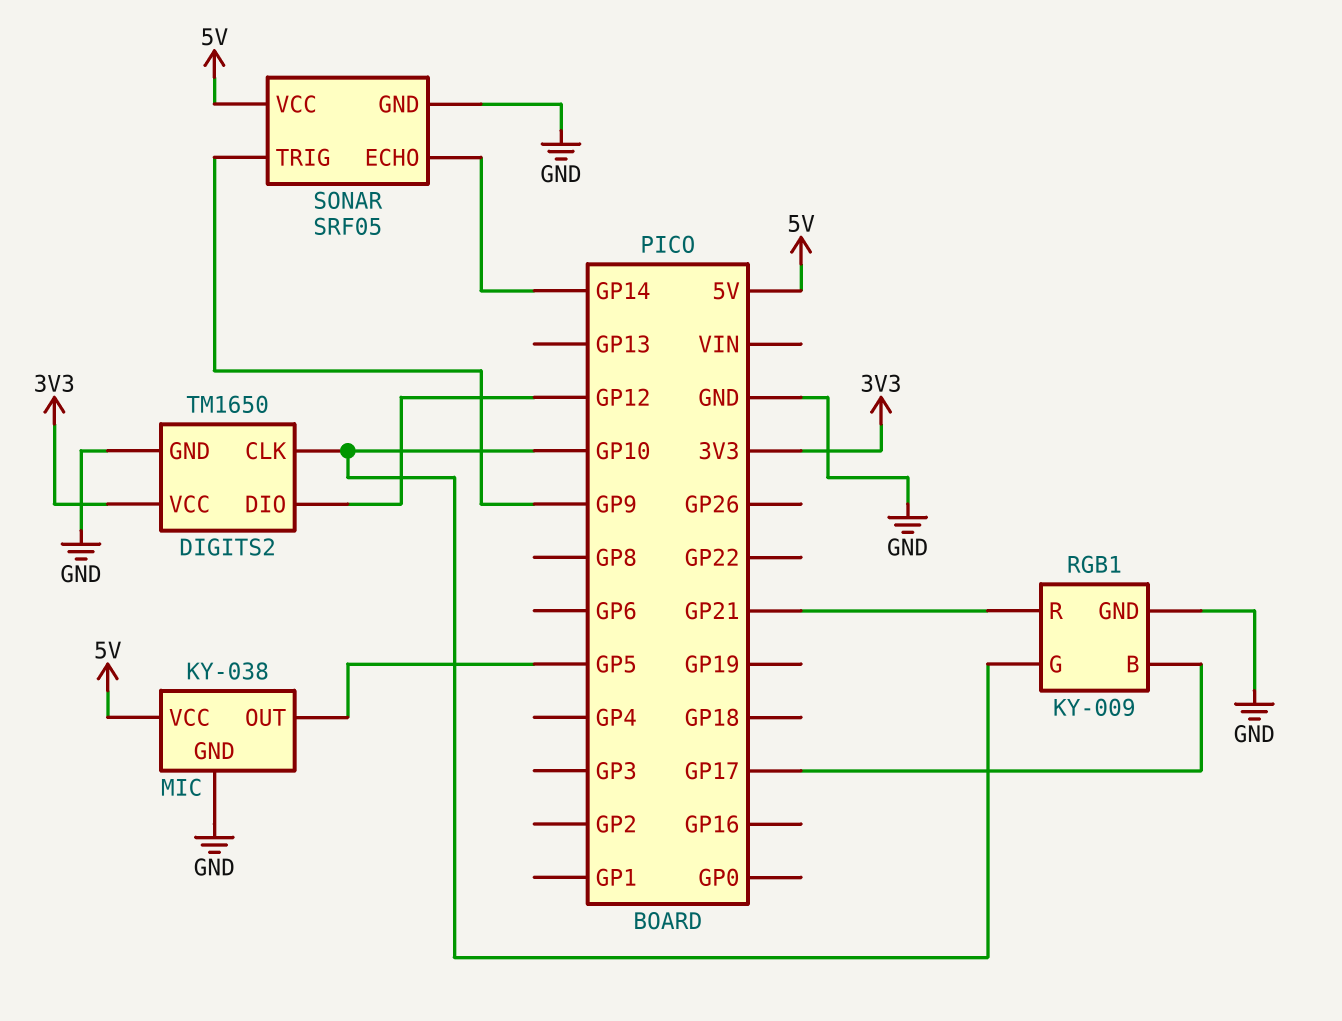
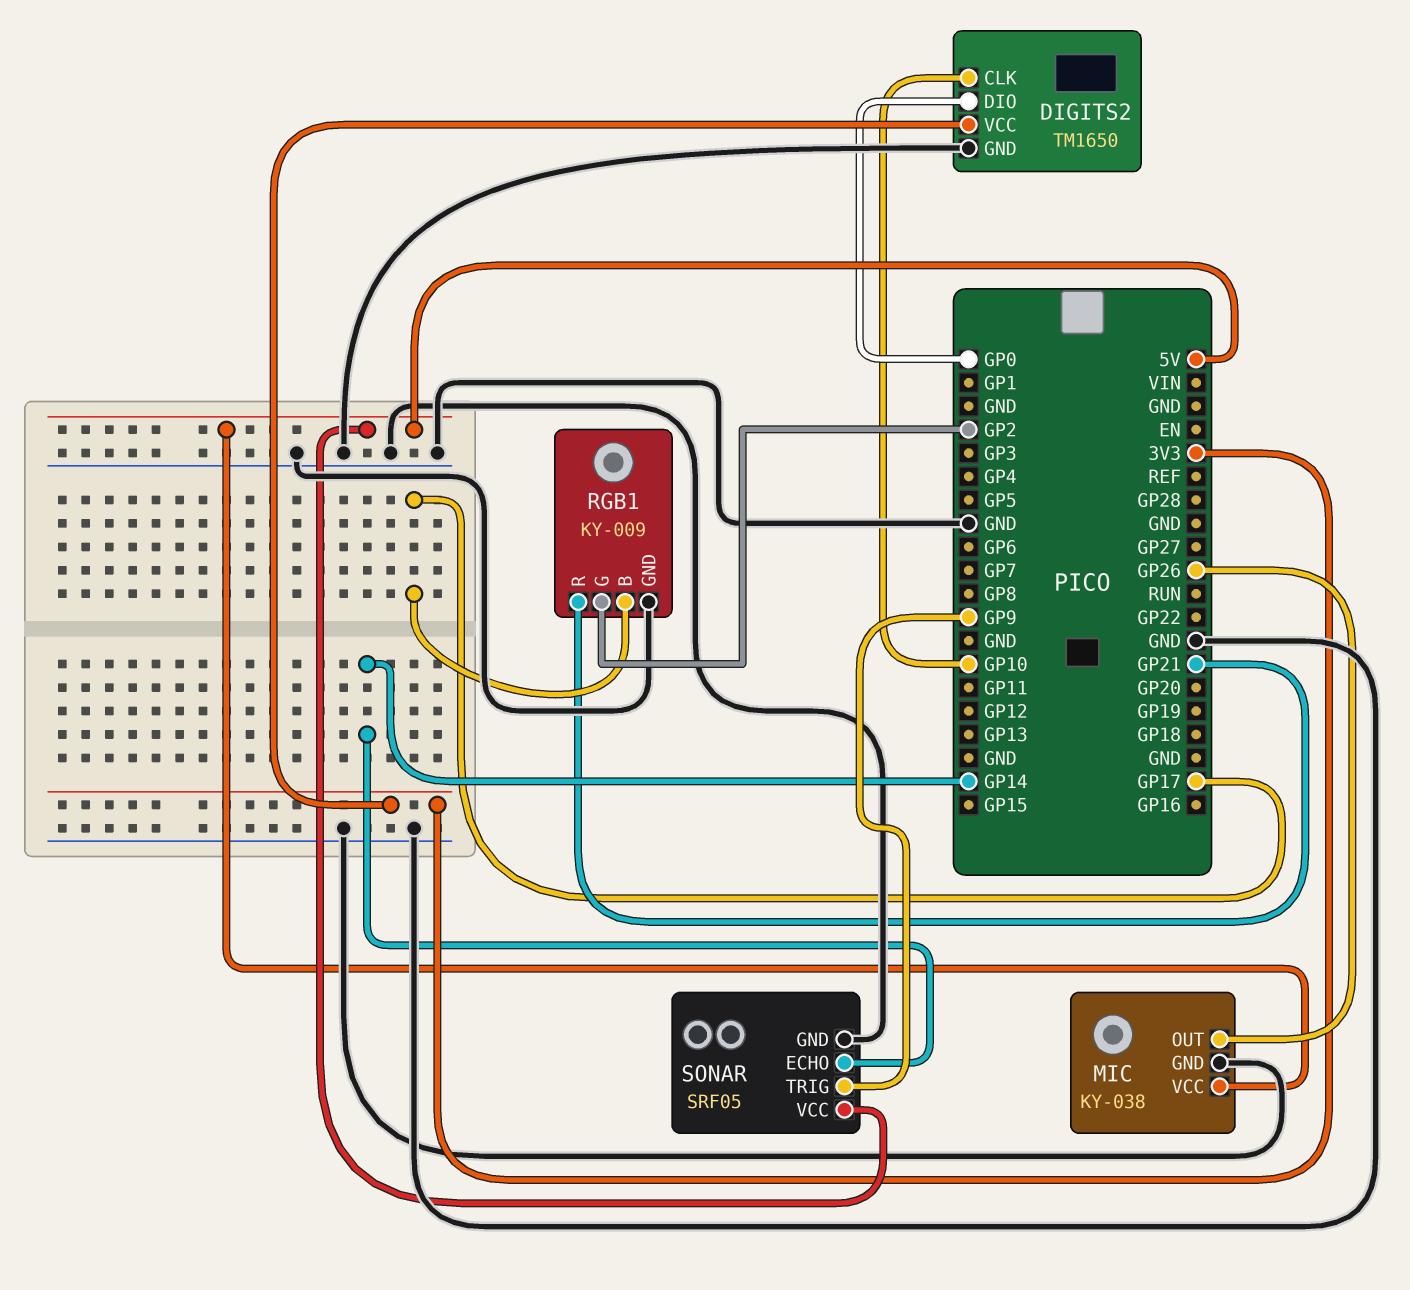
DIGITS2 pin DIO: GP12 -> GP0
MIC pin OUT: GP5 -> GP26
RGB1 pin G: GP10 -> GP2

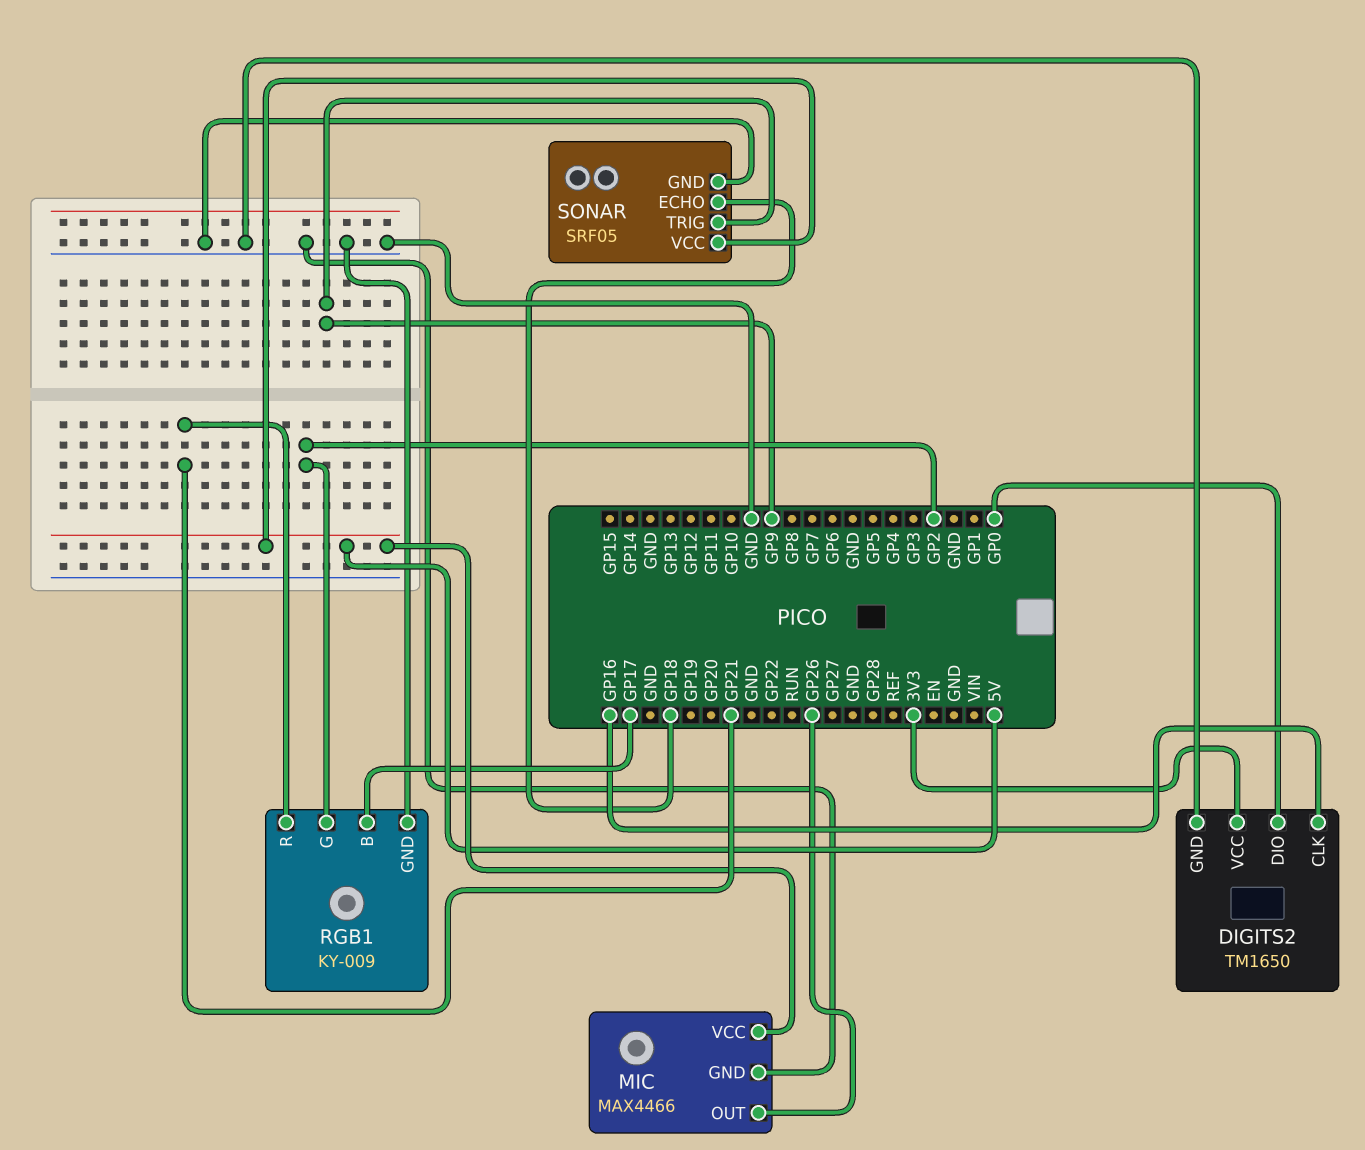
DIGITS2 pin CLK: GP10 -> GP16
MIC: KY-038 -> MAX4466
SONAR pin ECHO: GP14 -> GP18

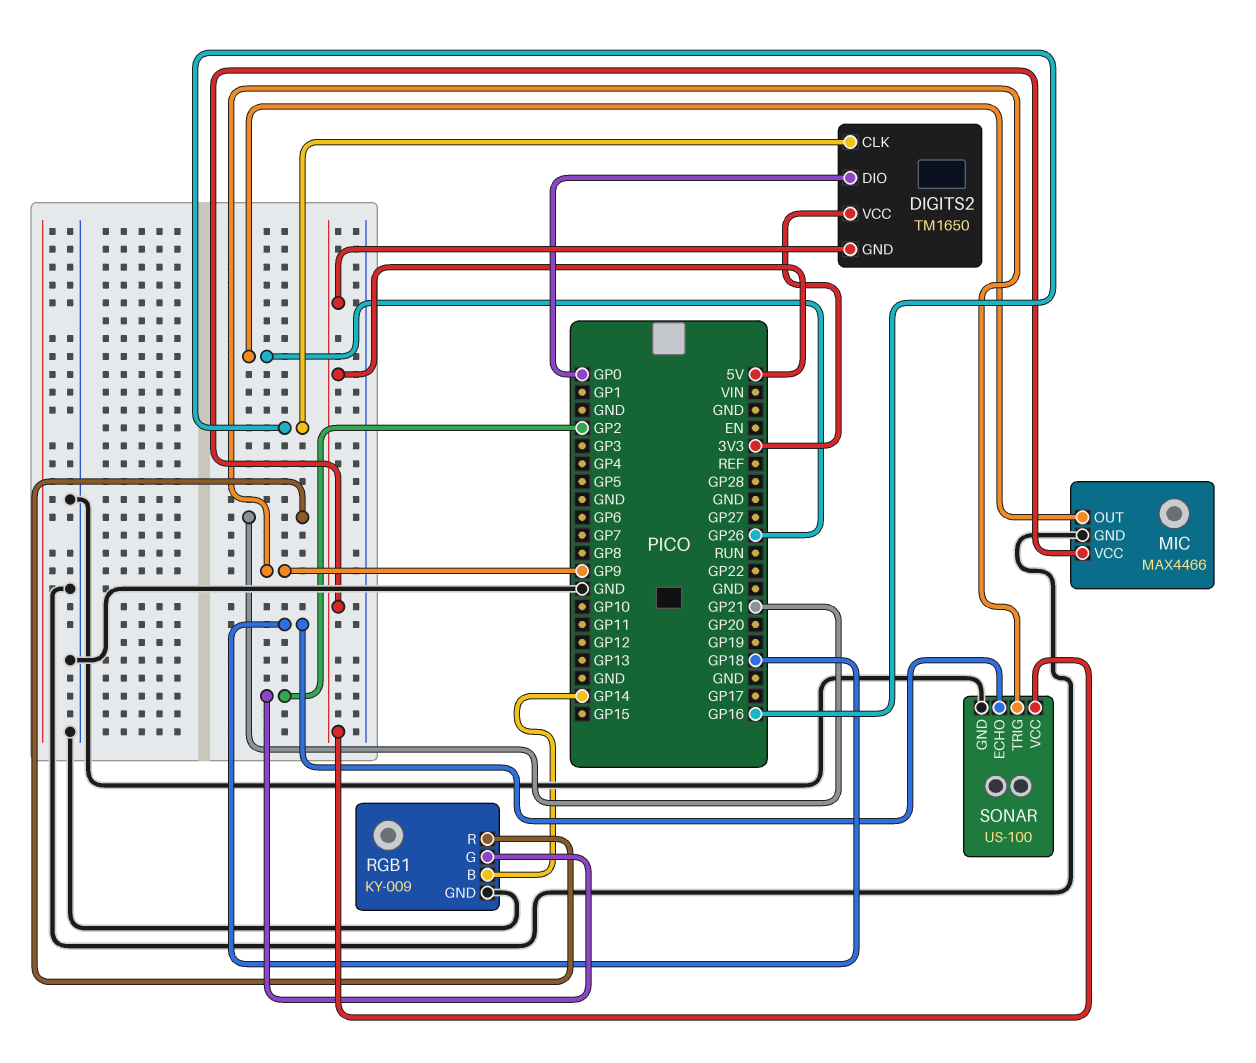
DIGITS2 pin GND: GND -> 5V
RGB1 pin B: GP17 -> GP14
SONAR: SRF05 -> US-100

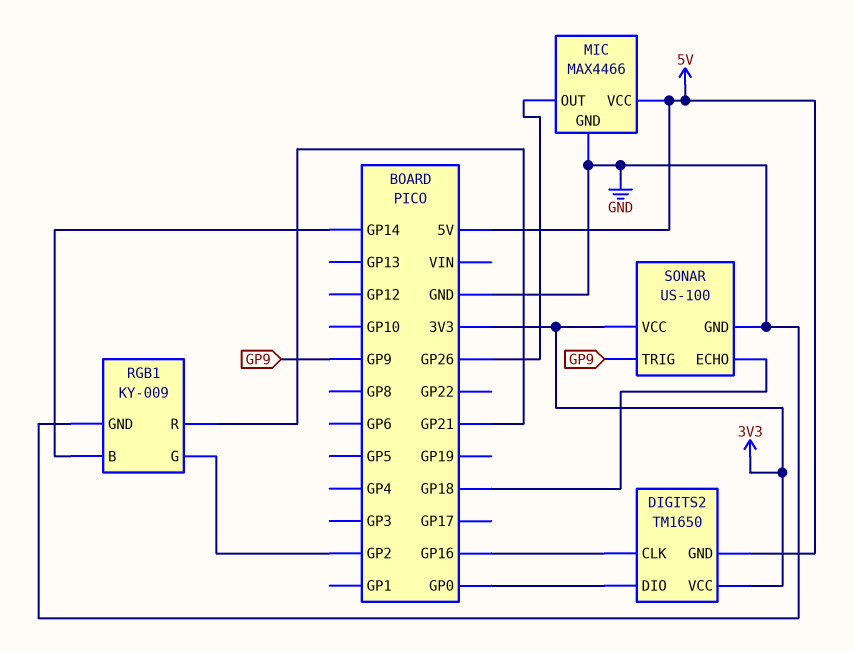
SONAR pin VCC: 5V -> 3V3

